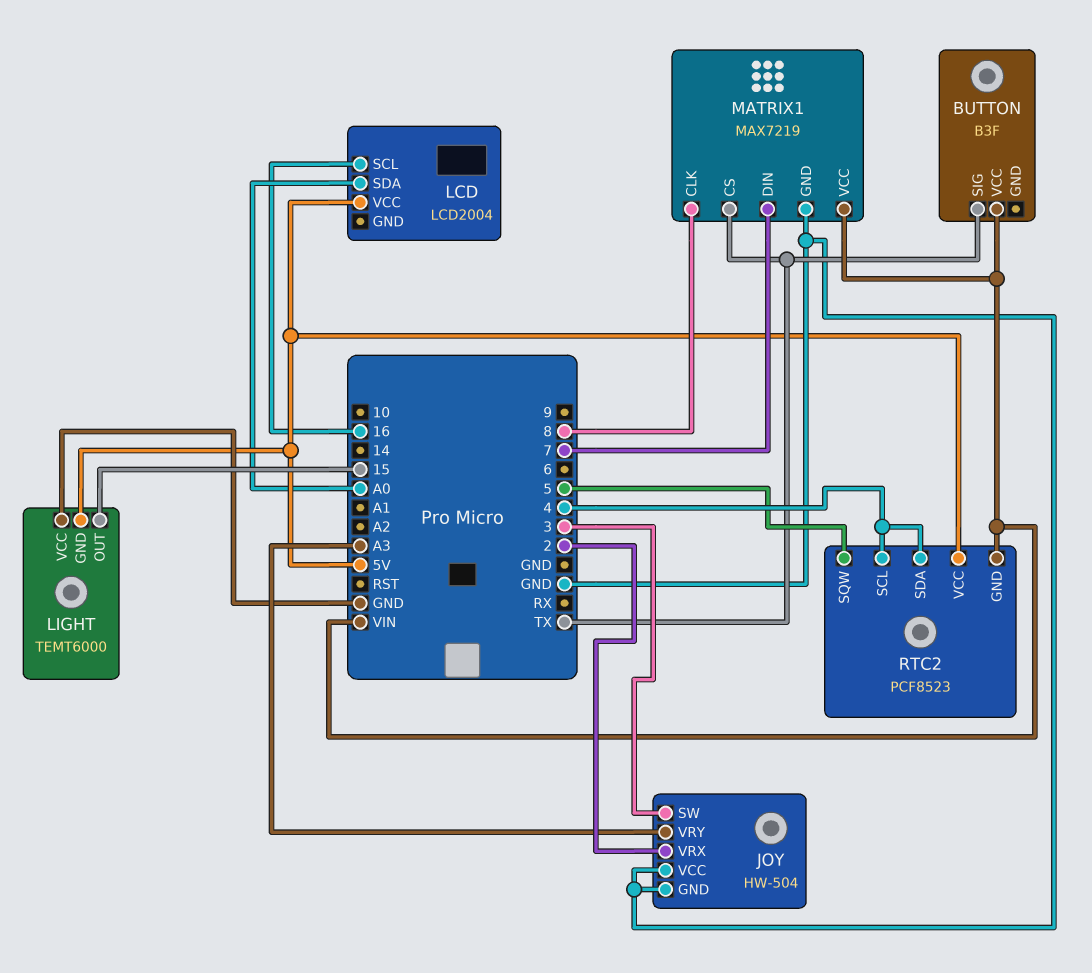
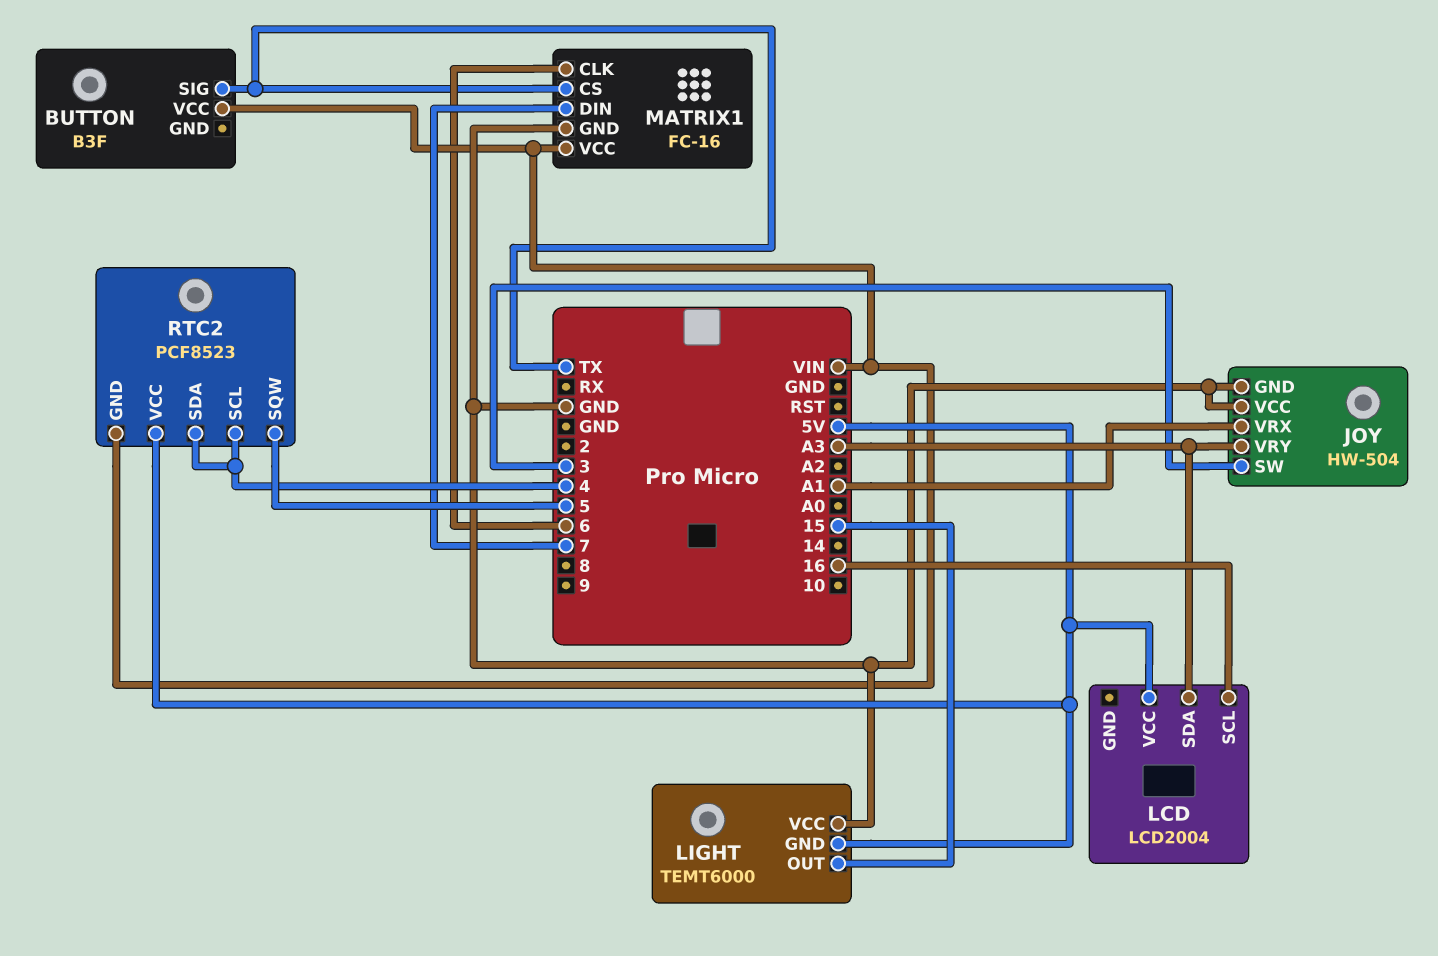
JOY pin VRX: 2 -> A1
LCD pin SDA: A0 -> A3
MATRIX1: MAX7219 -> FC-16
MATRIX1 pin CLK: 8 -> 6

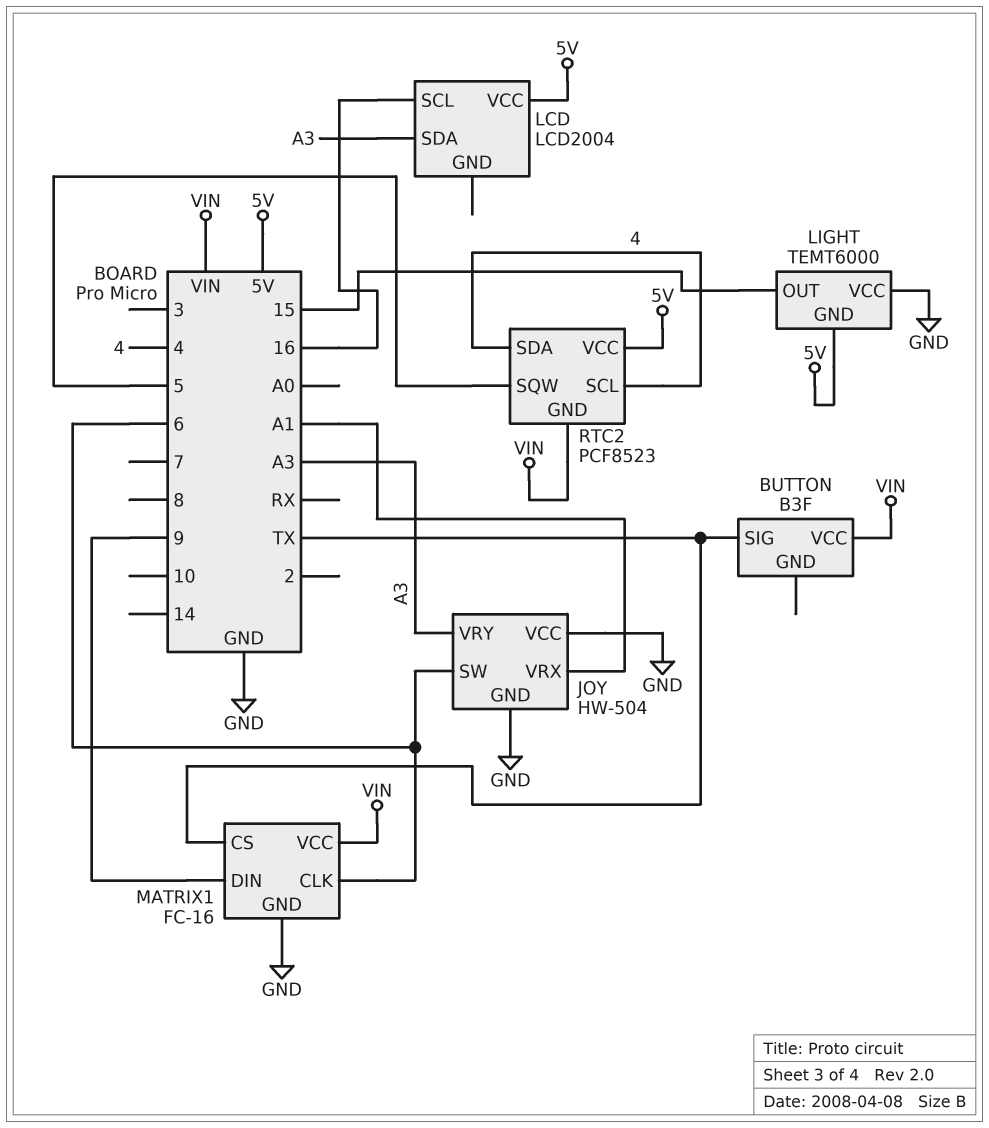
JOY pin SW: 3 -> 6
MATRIX1 pin DIN: 7 -> 9

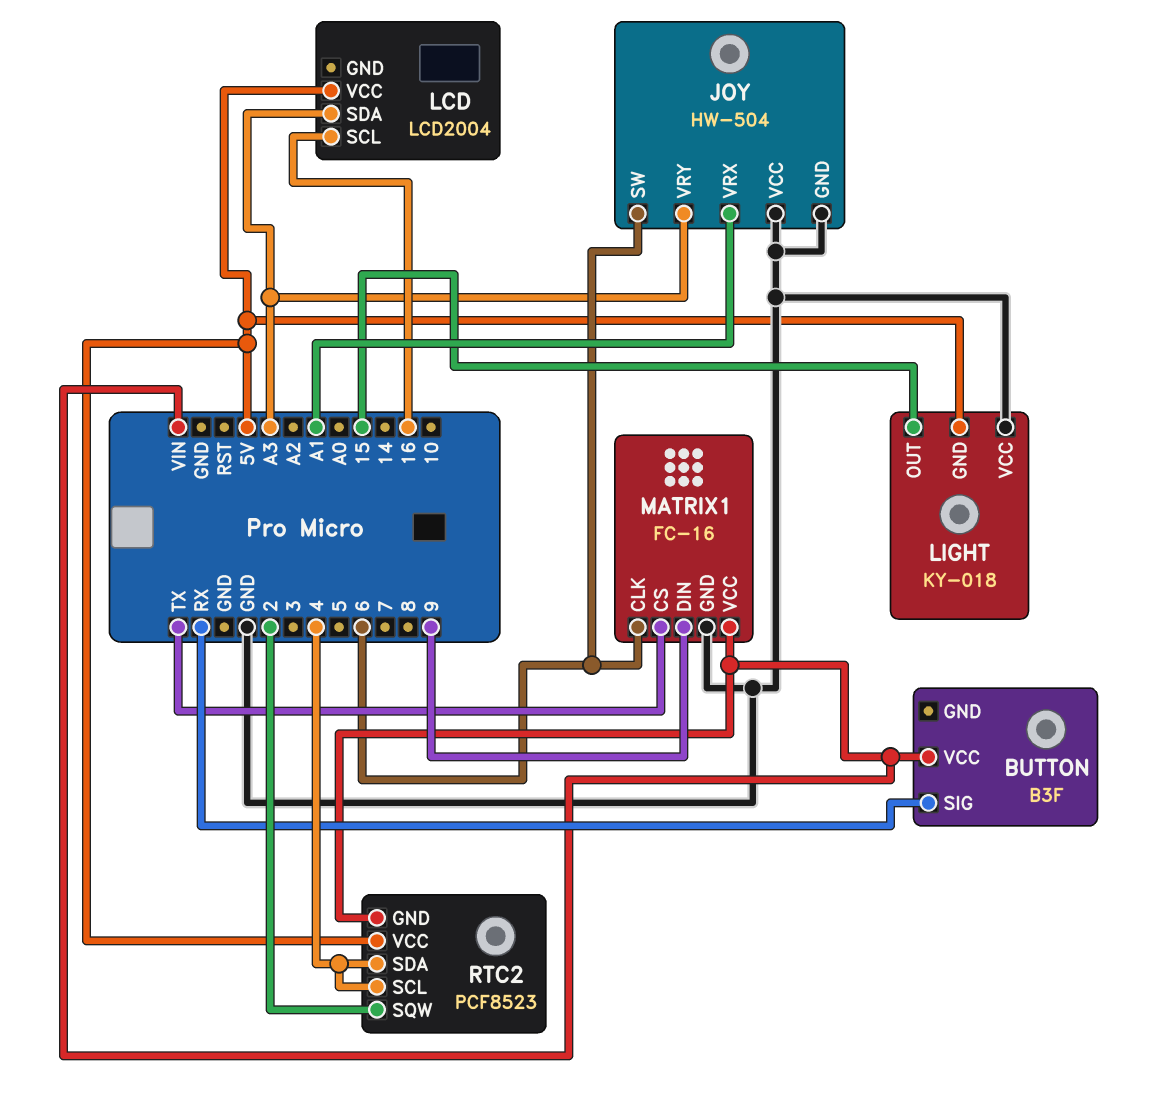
BUTTON pin SIG: TX -> RX
LIGHT: TEMT6000 -> KY-018
RTC2 pin SQW: 5 -> 2

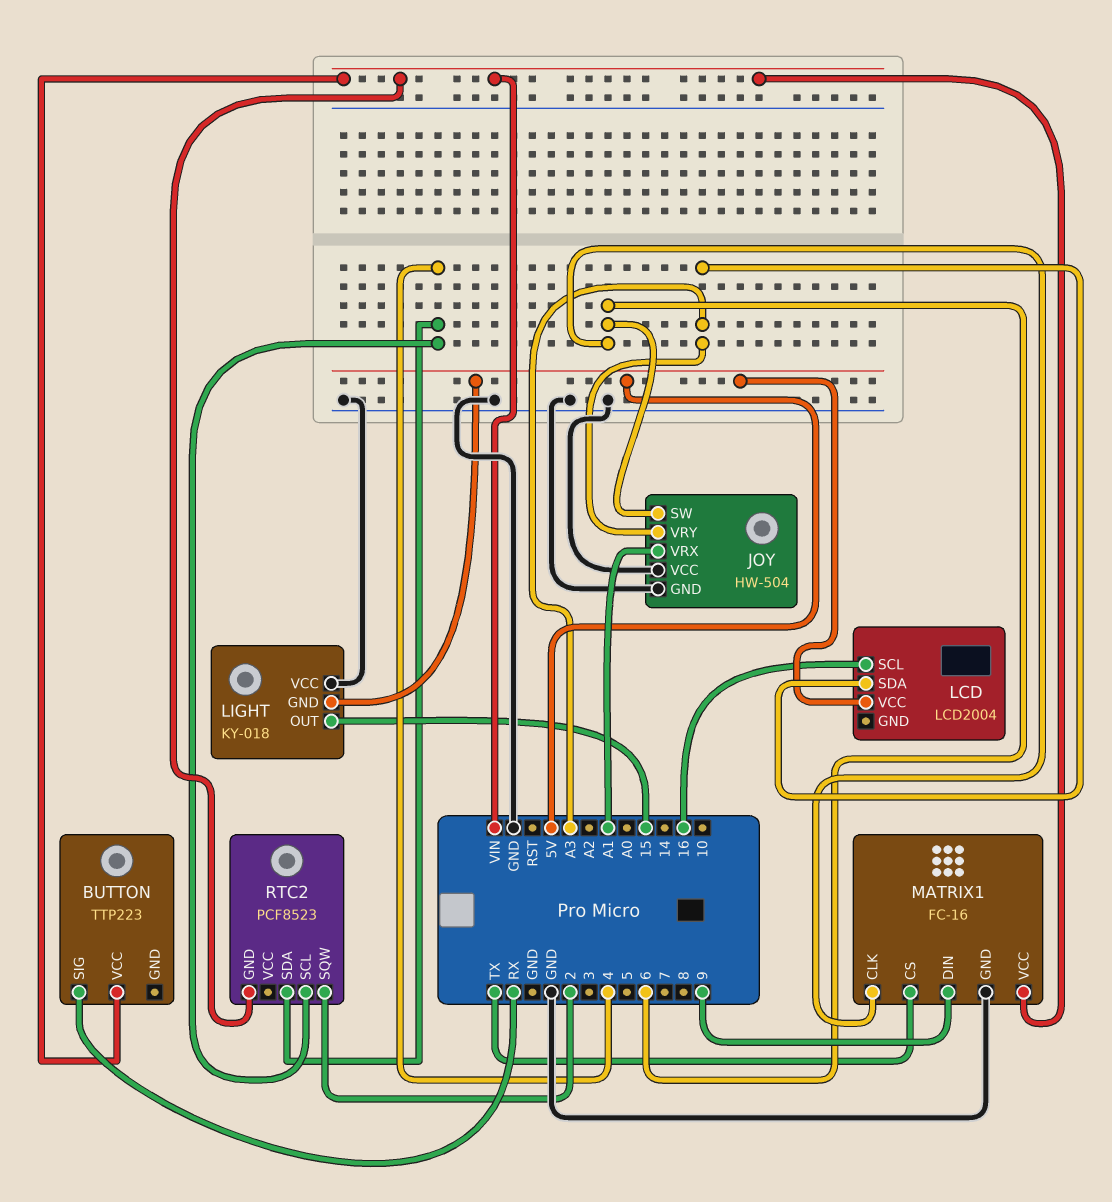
BUTTON: B3F -> TTP223
RTC2 pin VCC: 5V -> none

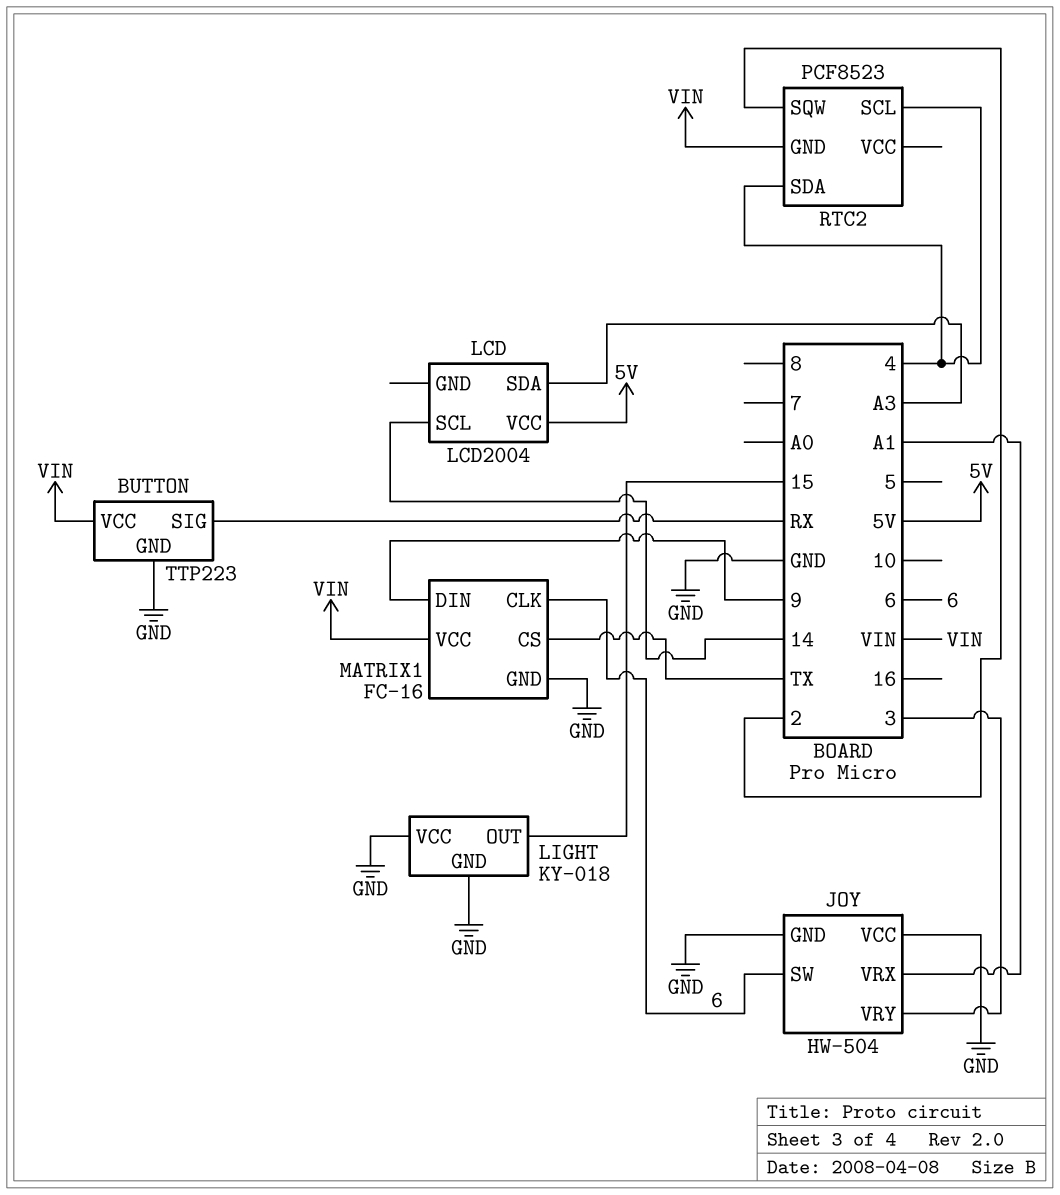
BUTTON pin GND: none -> GND
JOY pin VRY: A3 -> 3
LCD pin SCL: 16 -> 14
LIGHT pin GND: 5V -> GND

